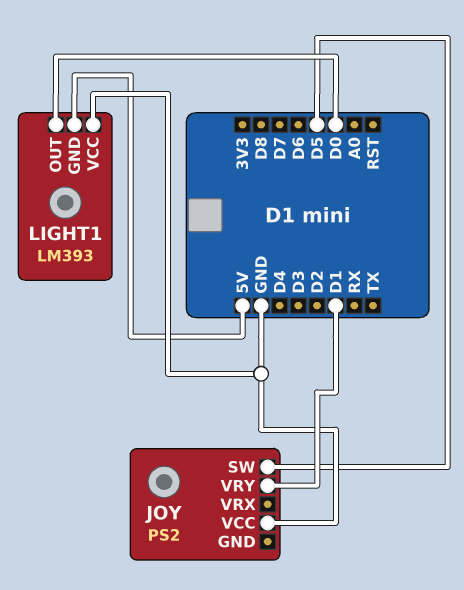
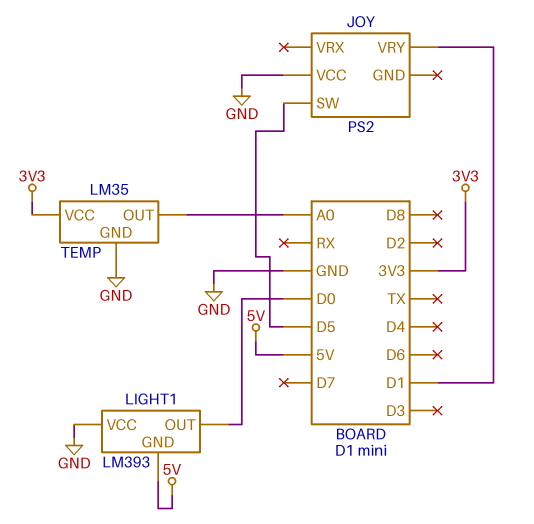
TEMP: none -> LM35
TEMP pin GND: none -> GND
TEMP pin OUT: none -> A0
TEMP pin VCC: none -> 3V3

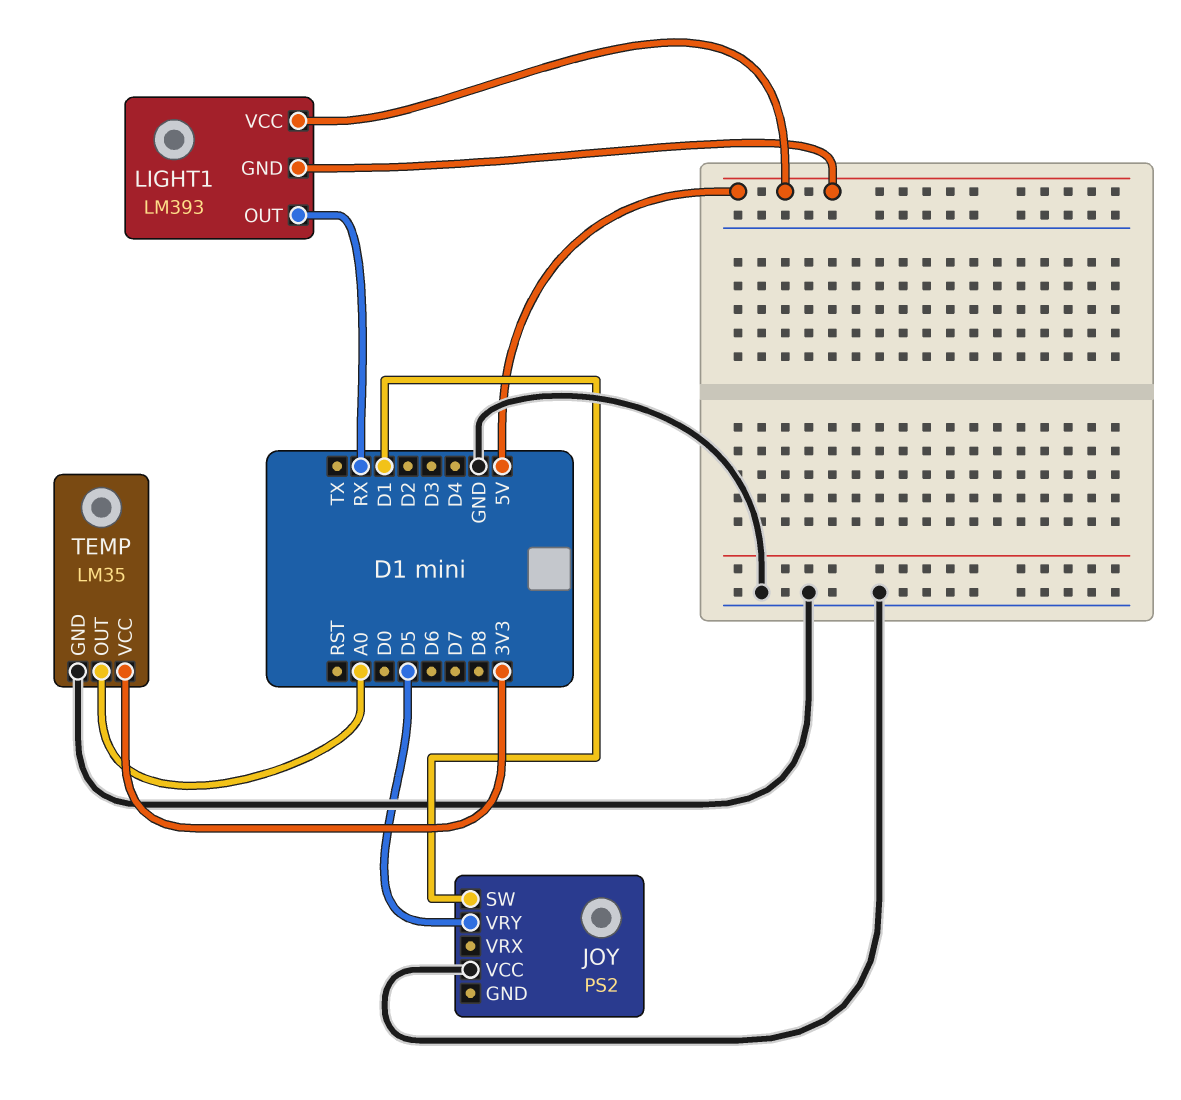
JOY pin SW: D5 -> D1
JOY pin VRY: D1 -> D5
LIGHT1 pin OUT: D0 -> RX
LIGHT1 pin VCC: GND -> 5V

